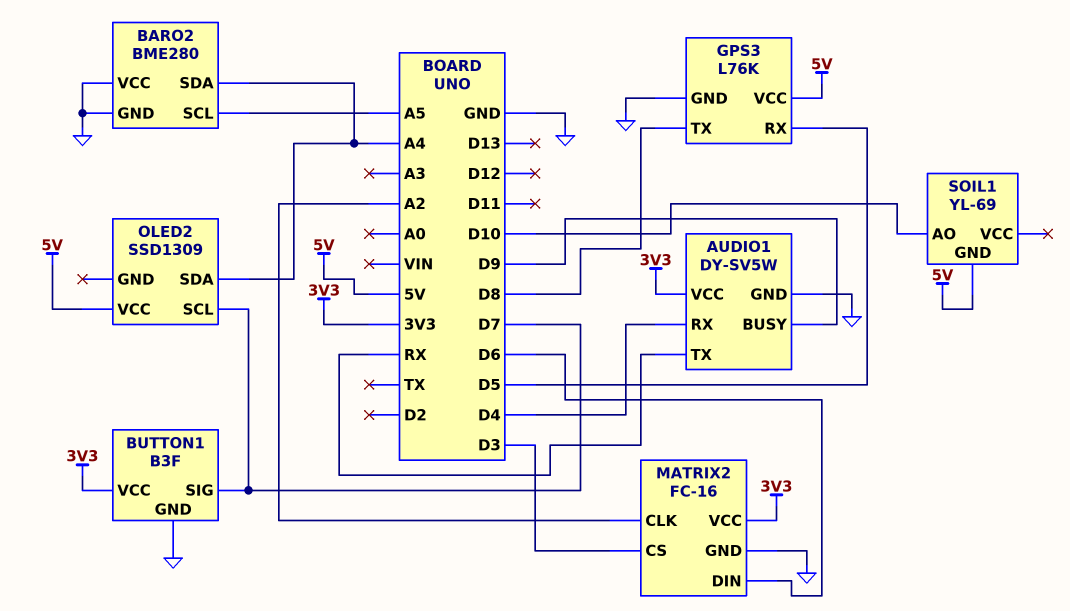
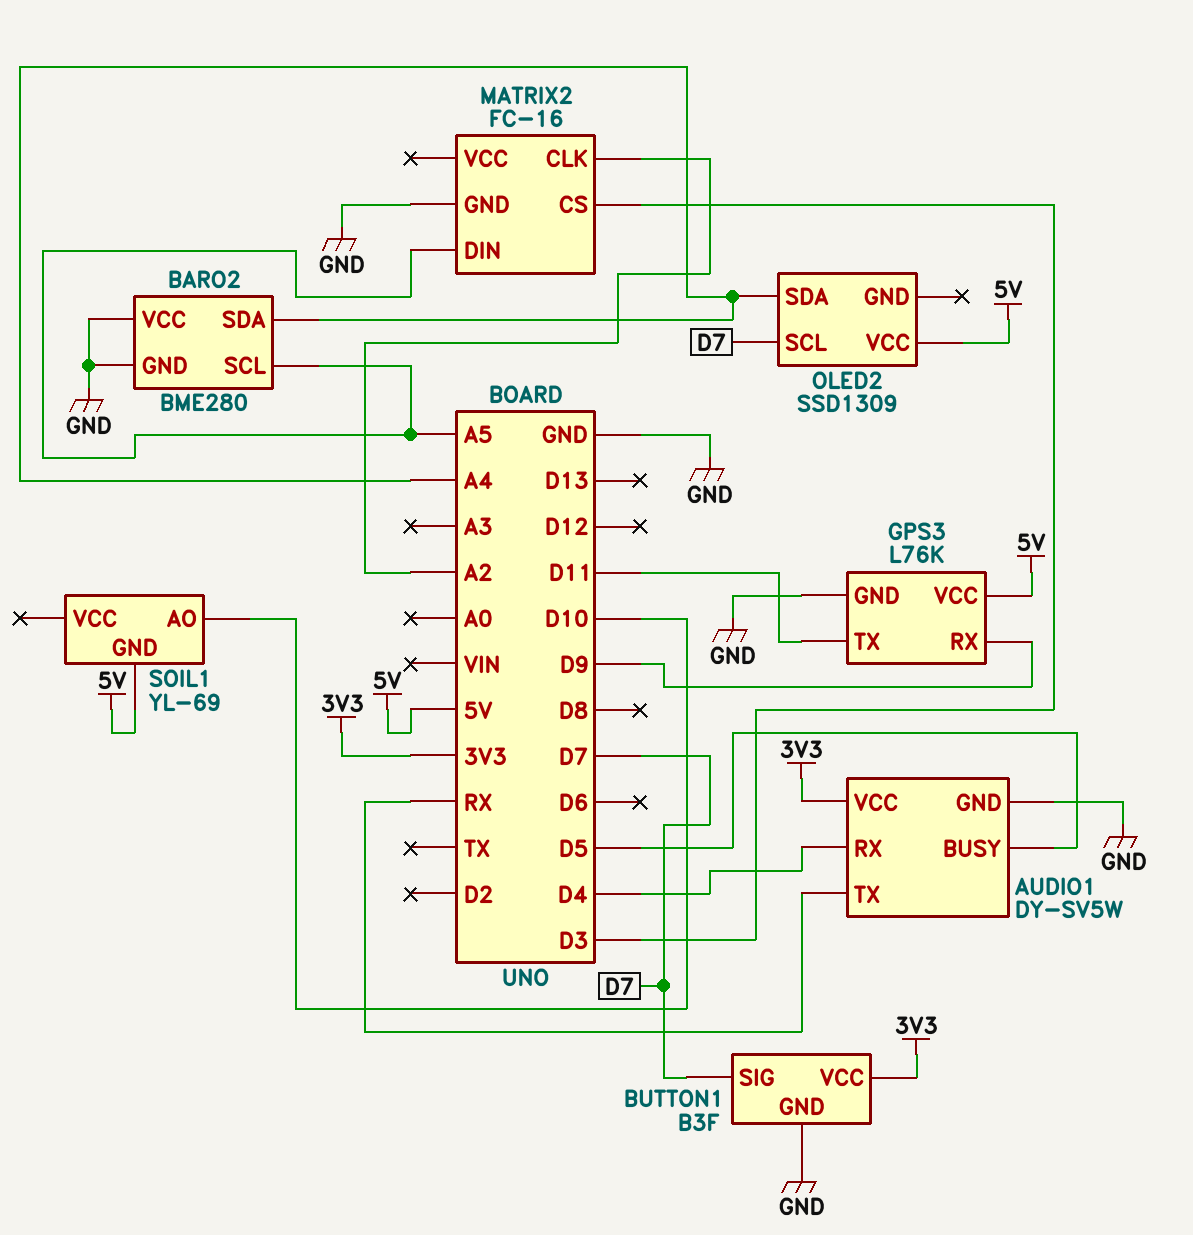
AUDIO1 pin BUSY: D9 -> D5
GPS3 pin RX: D5 -> D9
GPS3 pin TX: D8 -> D11
MATRIX2 pin DIN: D6 -> A5
MATRIX2 pin VCC: 3V3 -> none

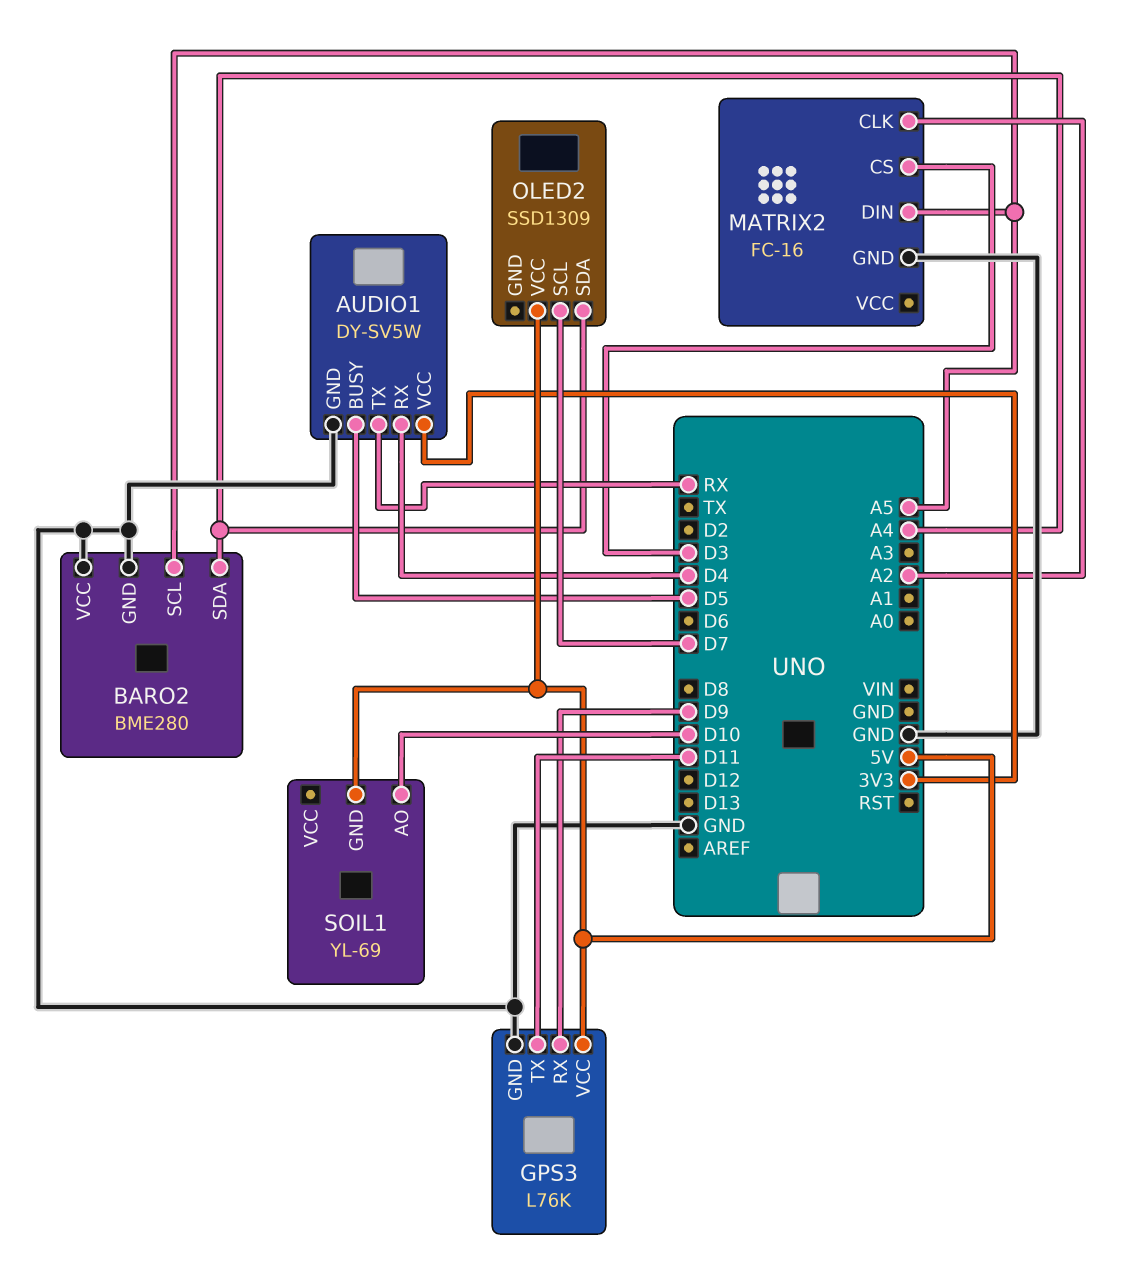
BUTTON1: B3F -> none
BUTTON1 pin GND: GND -> none
BUTTON1 pin SIG: D7 -> none
BUTTON1 pin VCC: 3V3 -> none

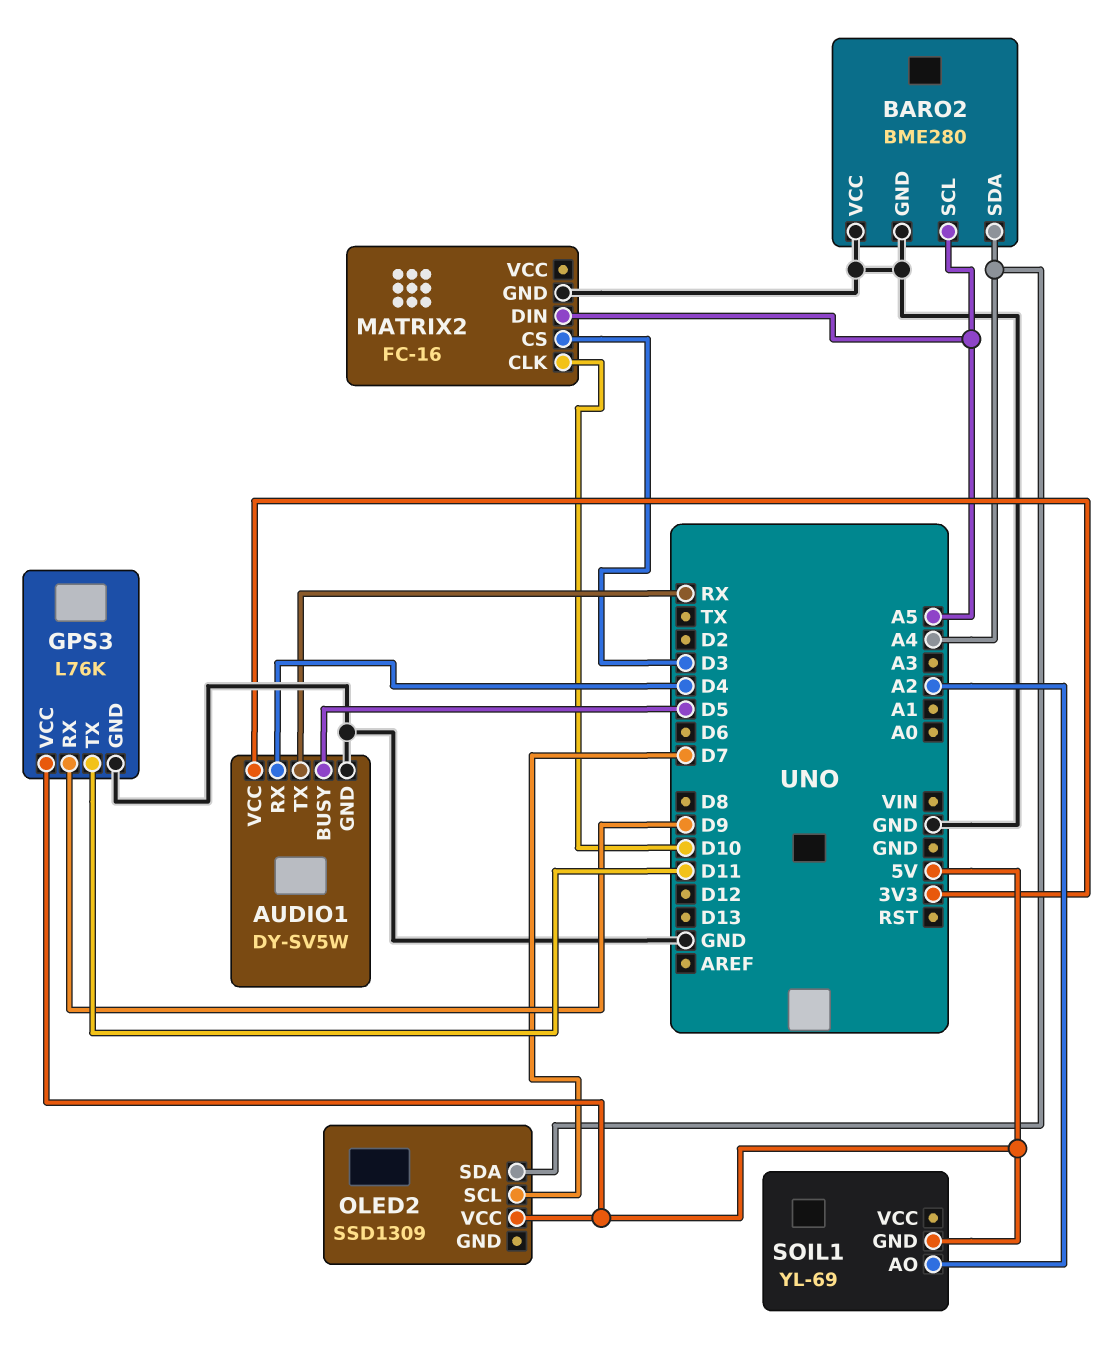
MATRIX2 pin CLK: A2 -> D10
SOIL1 pin AO: D10 -> A2

